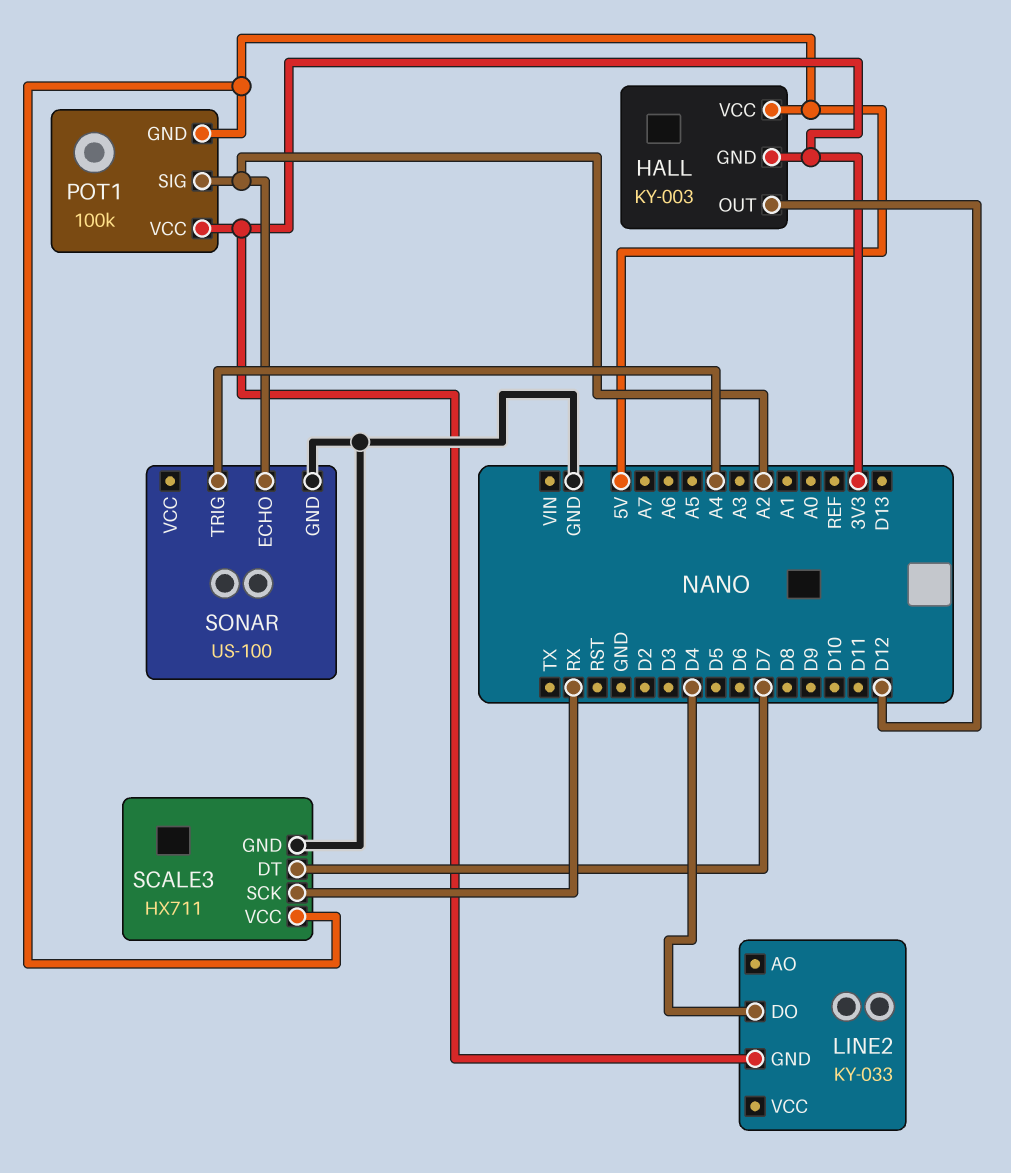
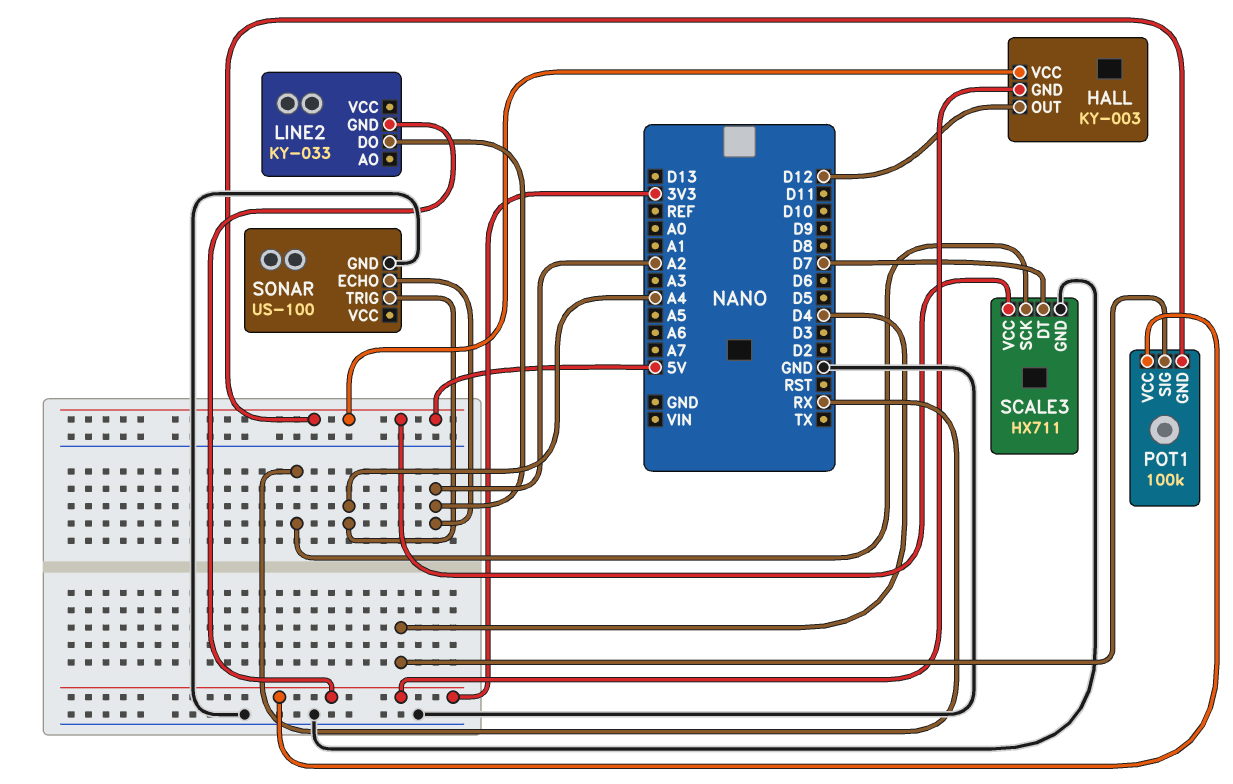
LINE2 pin DO: D4 -> A2
POT1 pin SIG: A2 -> D4

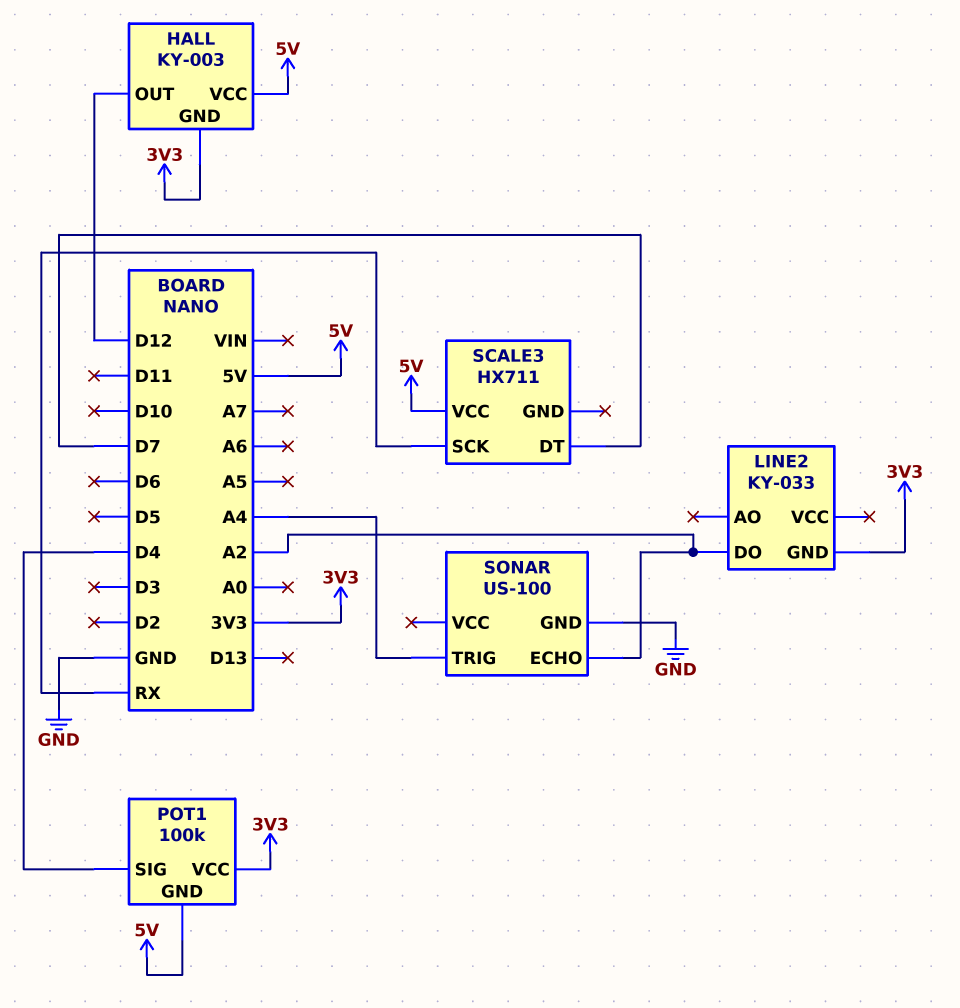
SCALE3 pin GND: GND -> none

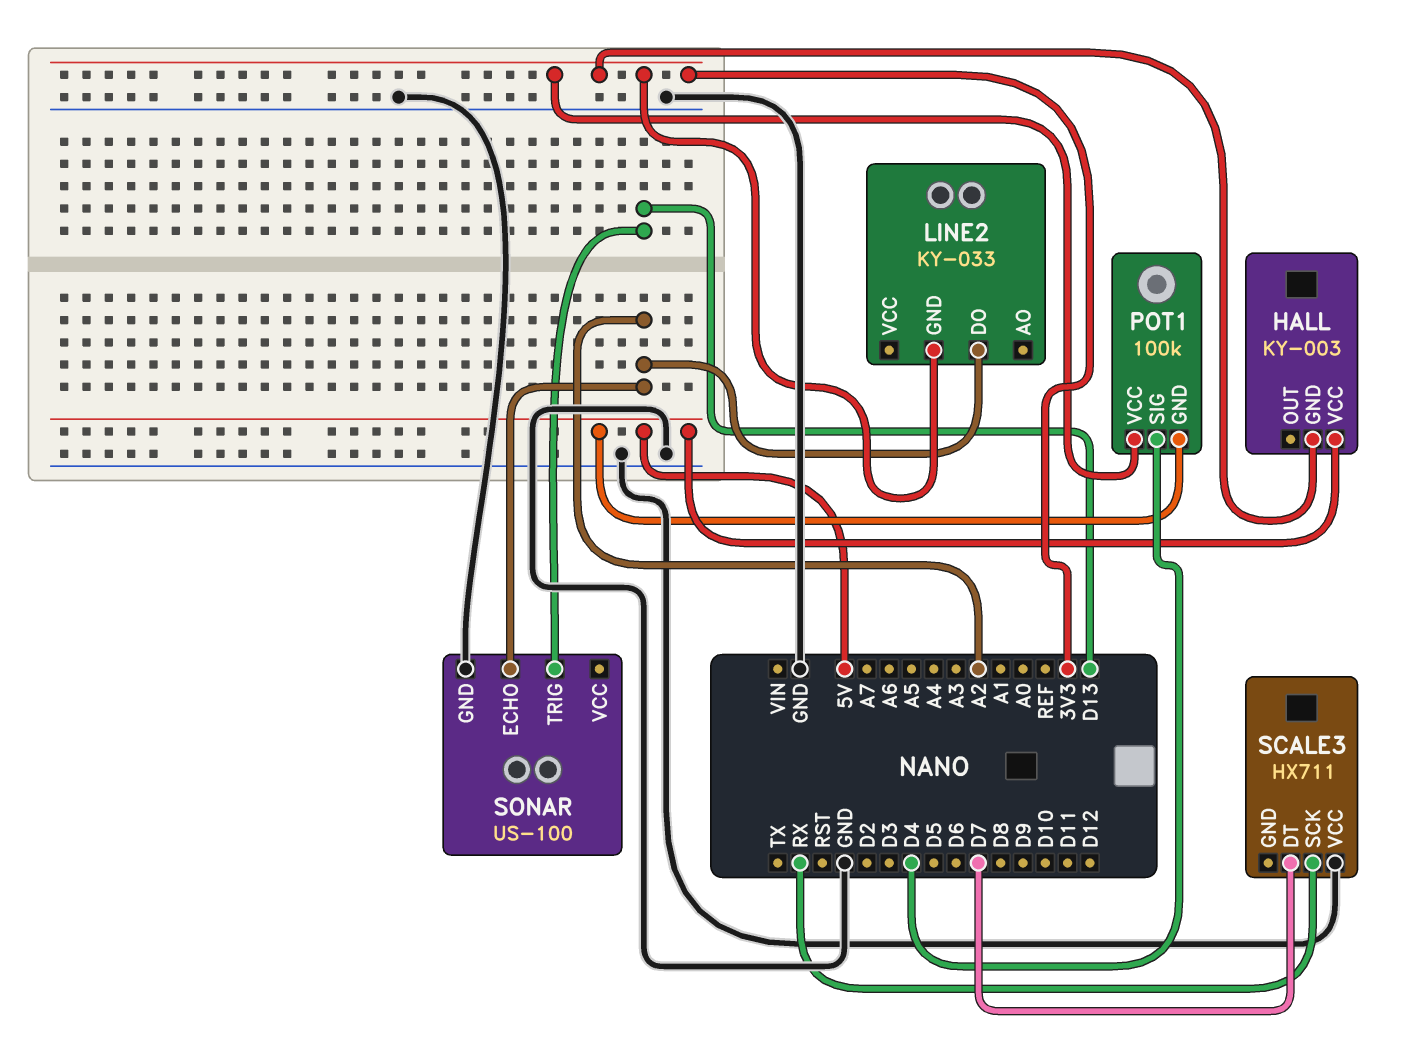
HALL pin OUT: D12 -> none
SCALE3 pin VCC: 5V -> GND
SONAR pin TRIG: A4 -> D13

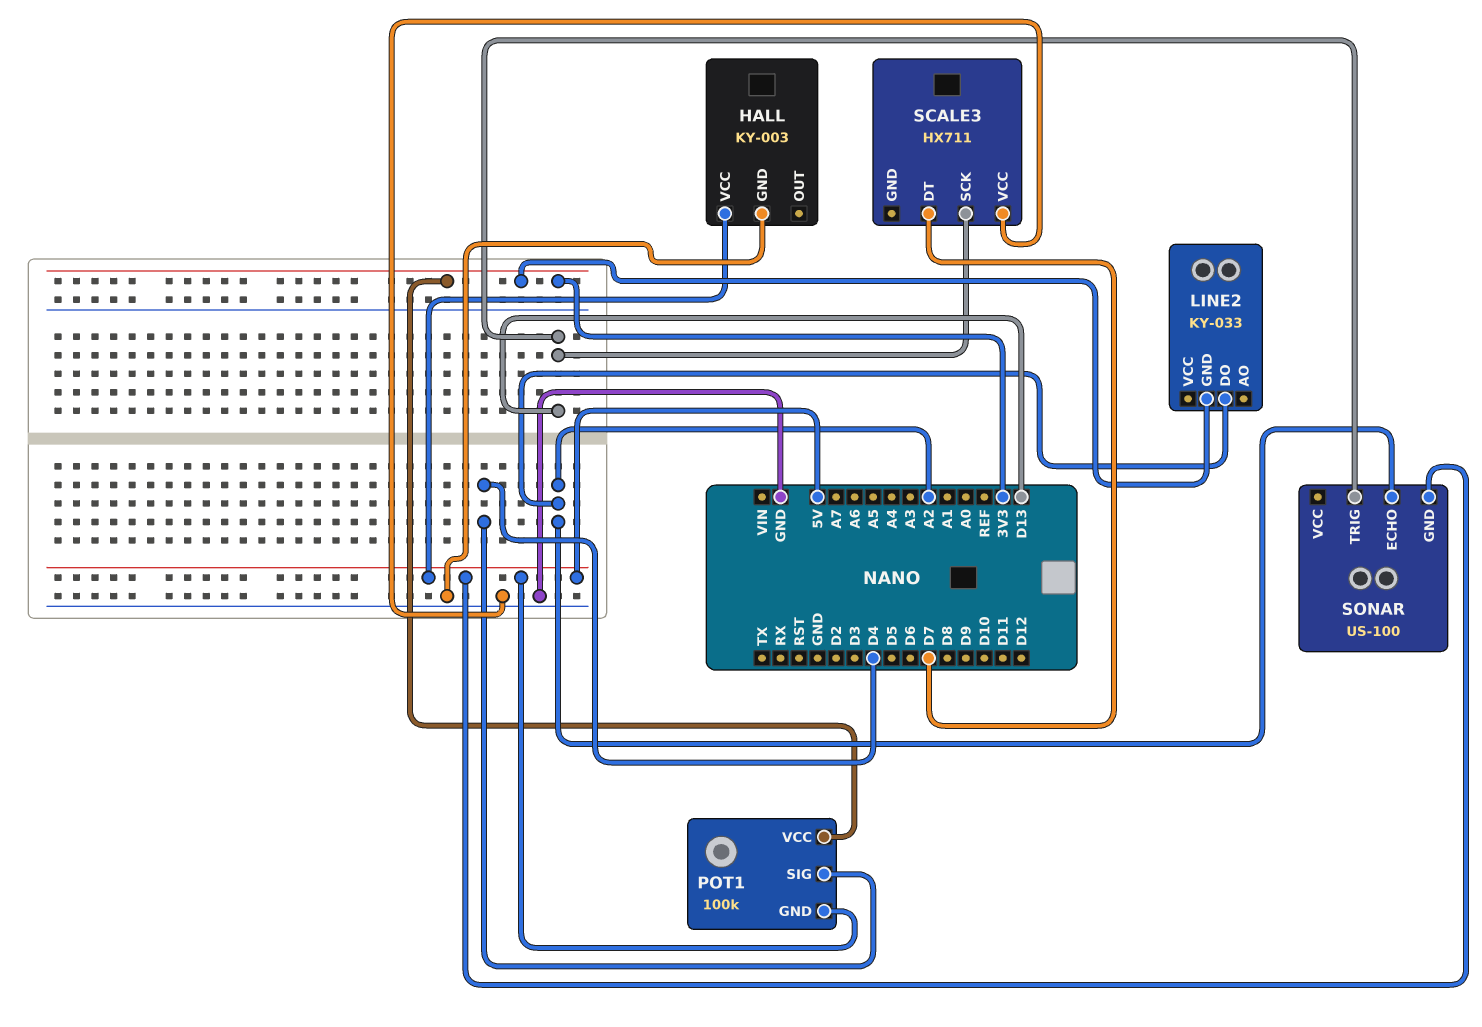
HALL pin GND: 3V3 -> GND
SCALE3 pin SCK: RX -> D13
SONAR pin GND: GND -> 5V

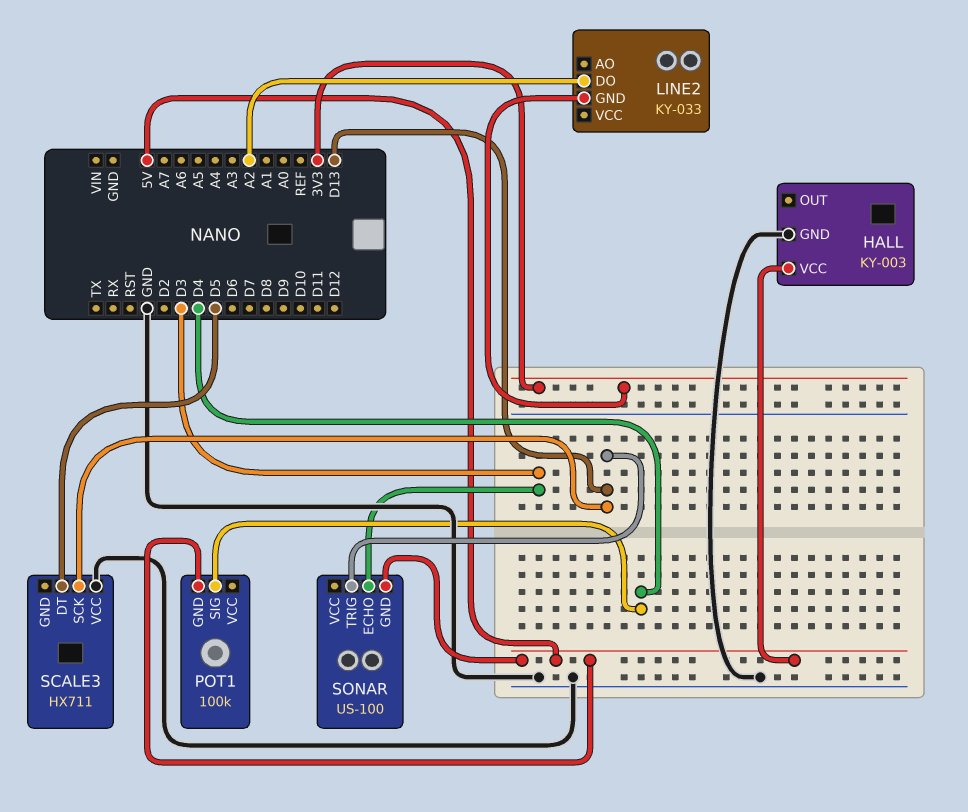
POT1 pin VCC: 3V3 -> none
SCALE3 pin DT: D7 -> D5
SONAR pin ECHO: A2 -> D3

